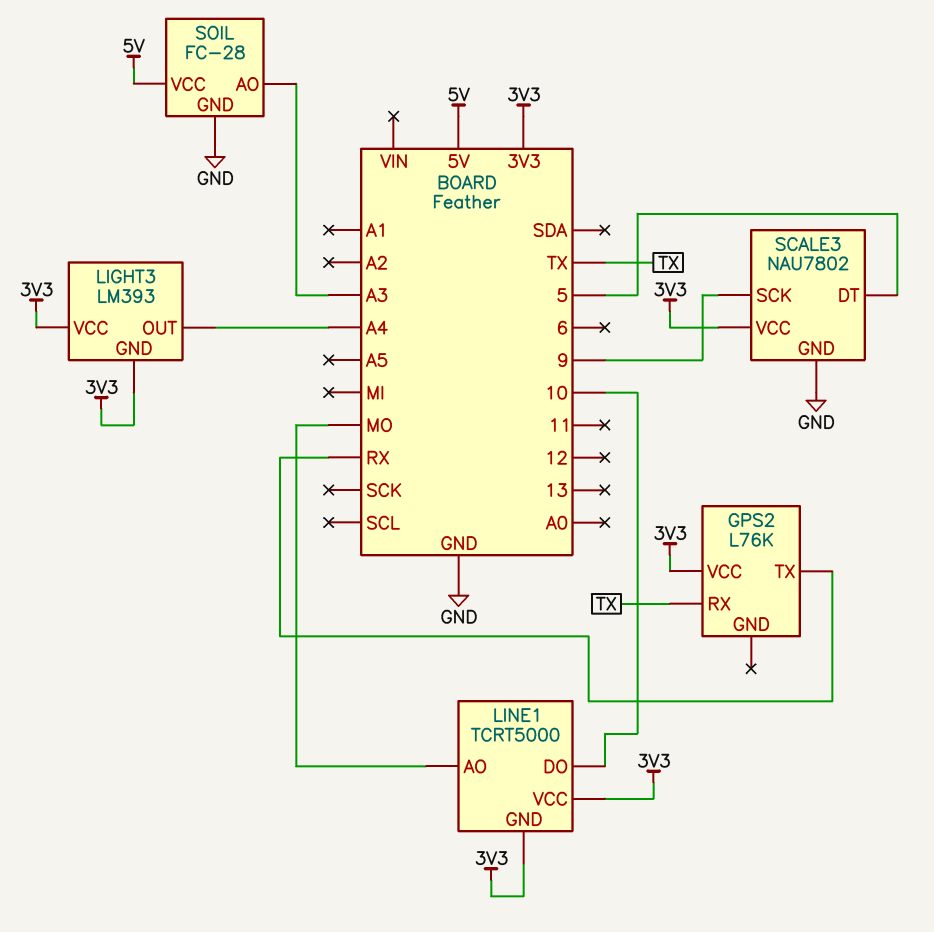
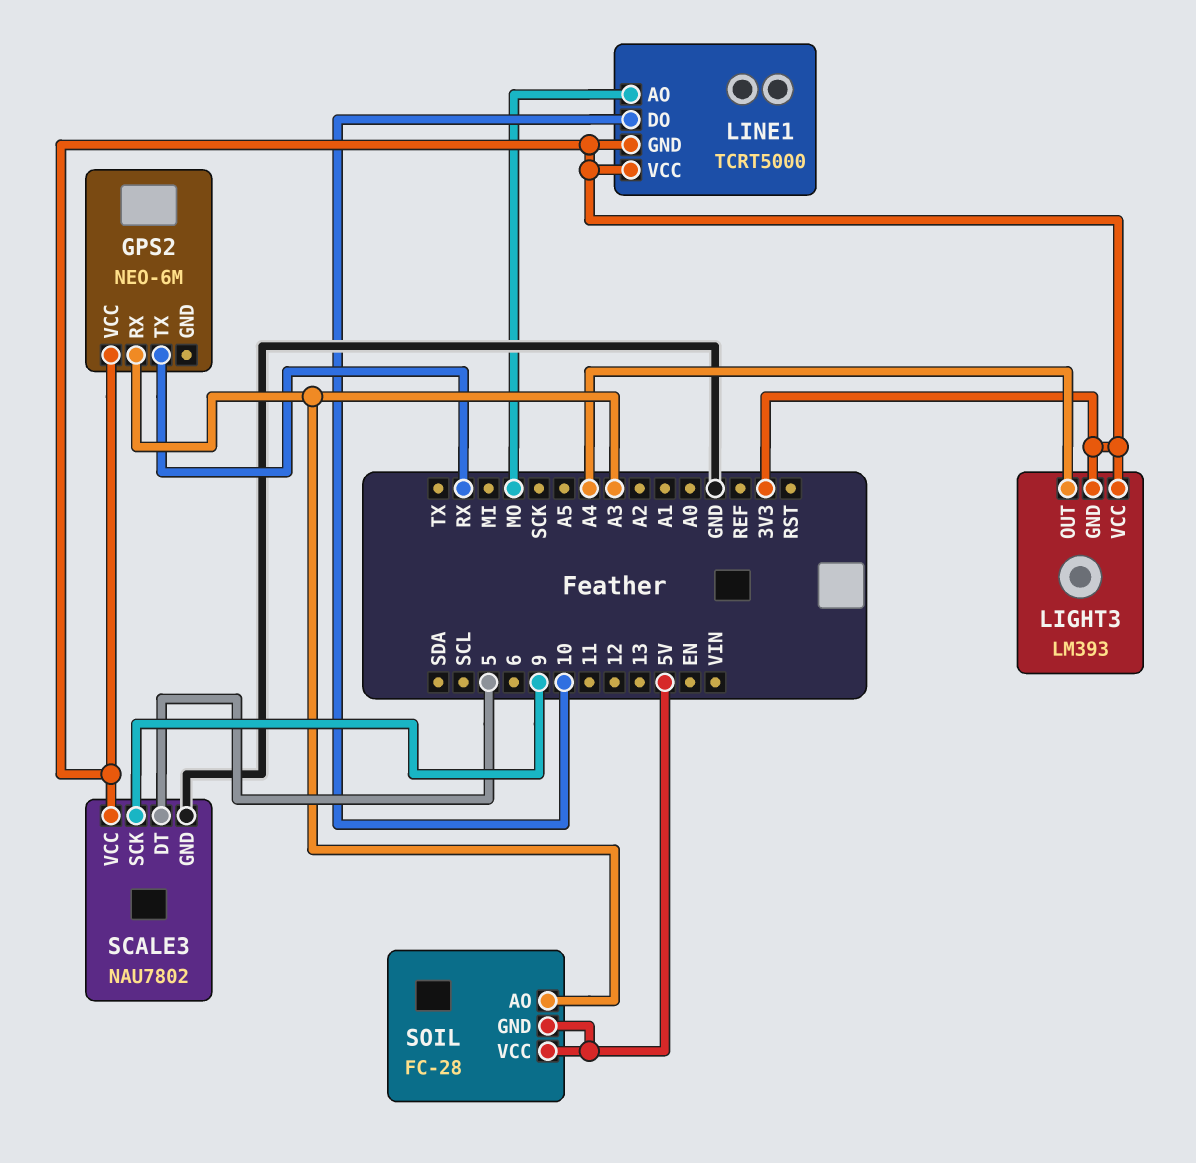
GPS2: L76K -> NEO-6M
GPS2 pin RX: TX -> A3
SOIL pin GND: GND -> 5V

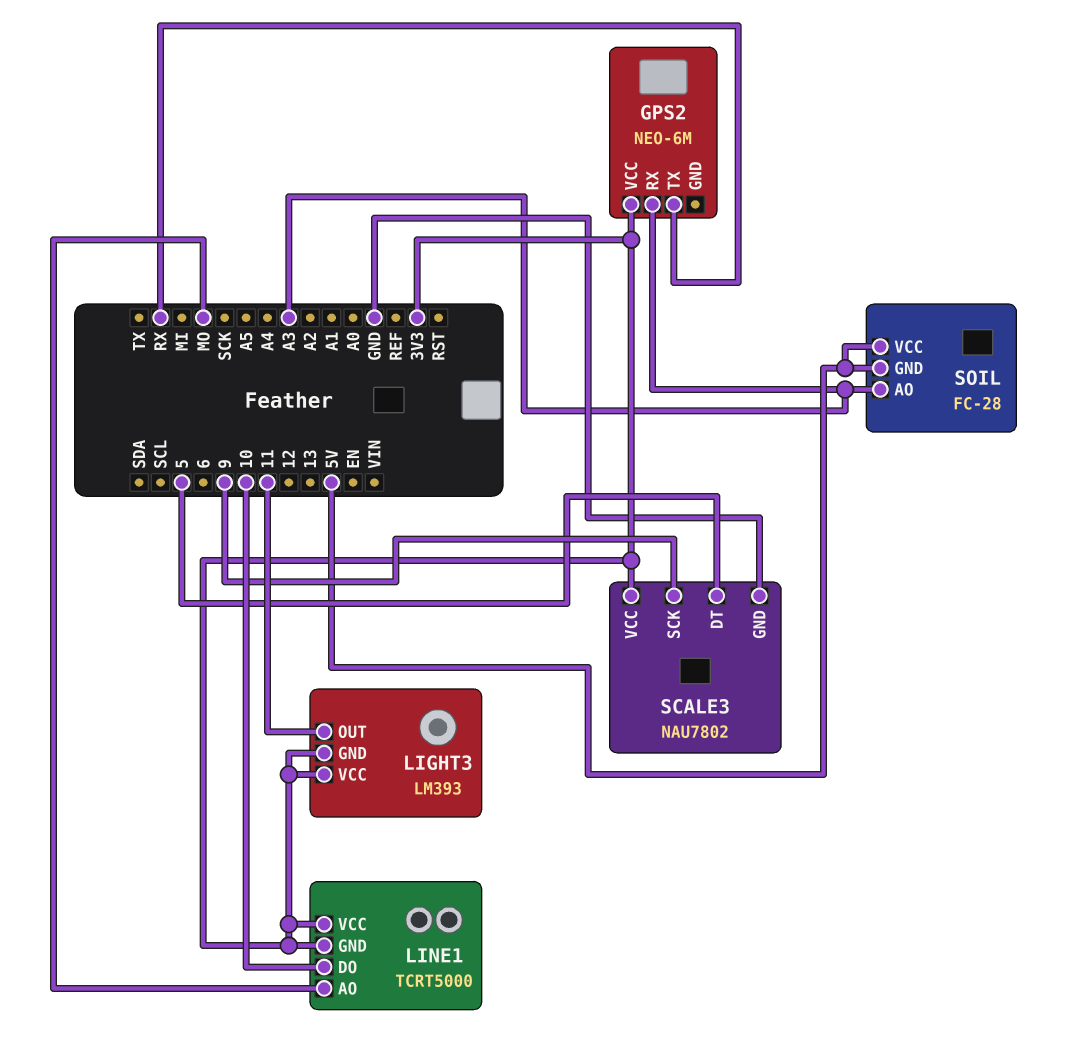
LIGHT3 pin OUT: A4 -> 11

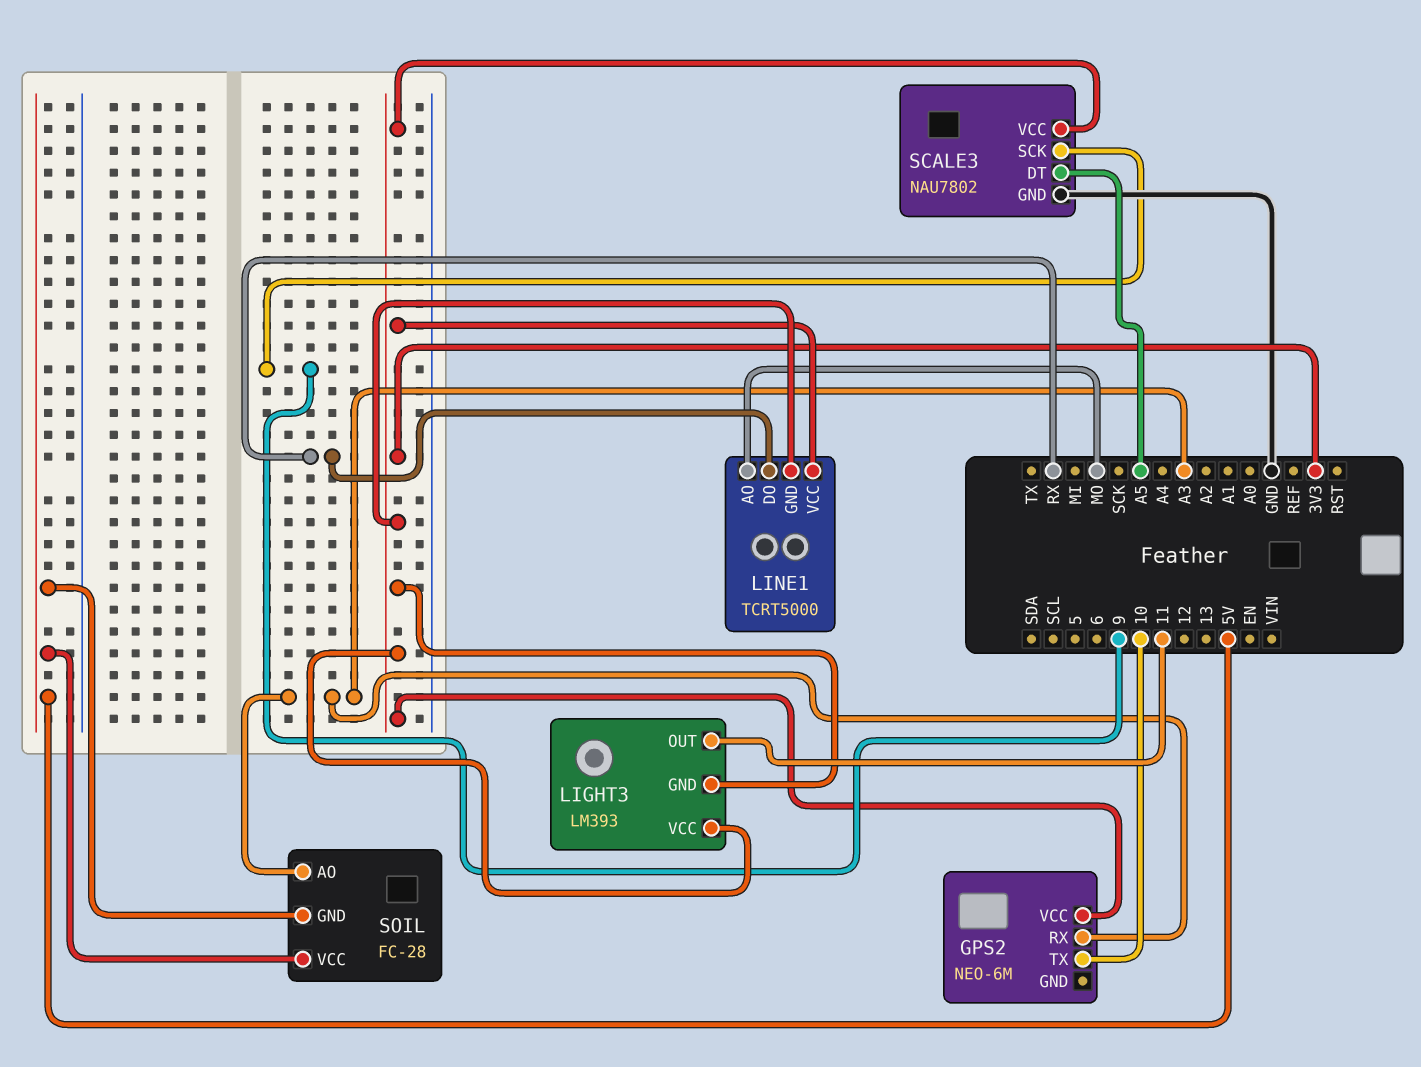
GPS2 pin TX: RX -> 10
LINE1 pin DO: 10 -> RX
SCALE3 pin DT: 5 -> A5

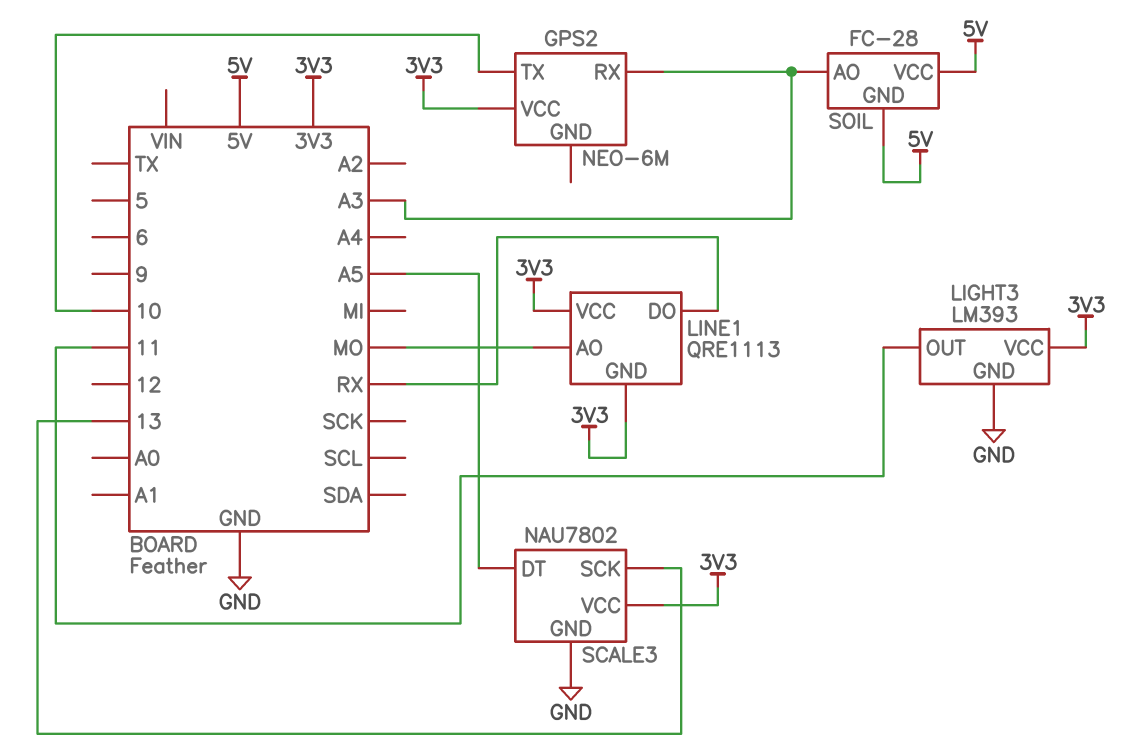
LIGHT3 pin GND: 3V3 -> GND
LINE1: TCRT5000 -> QRE1113
SCALE3 pin SCK: 9 -> 13

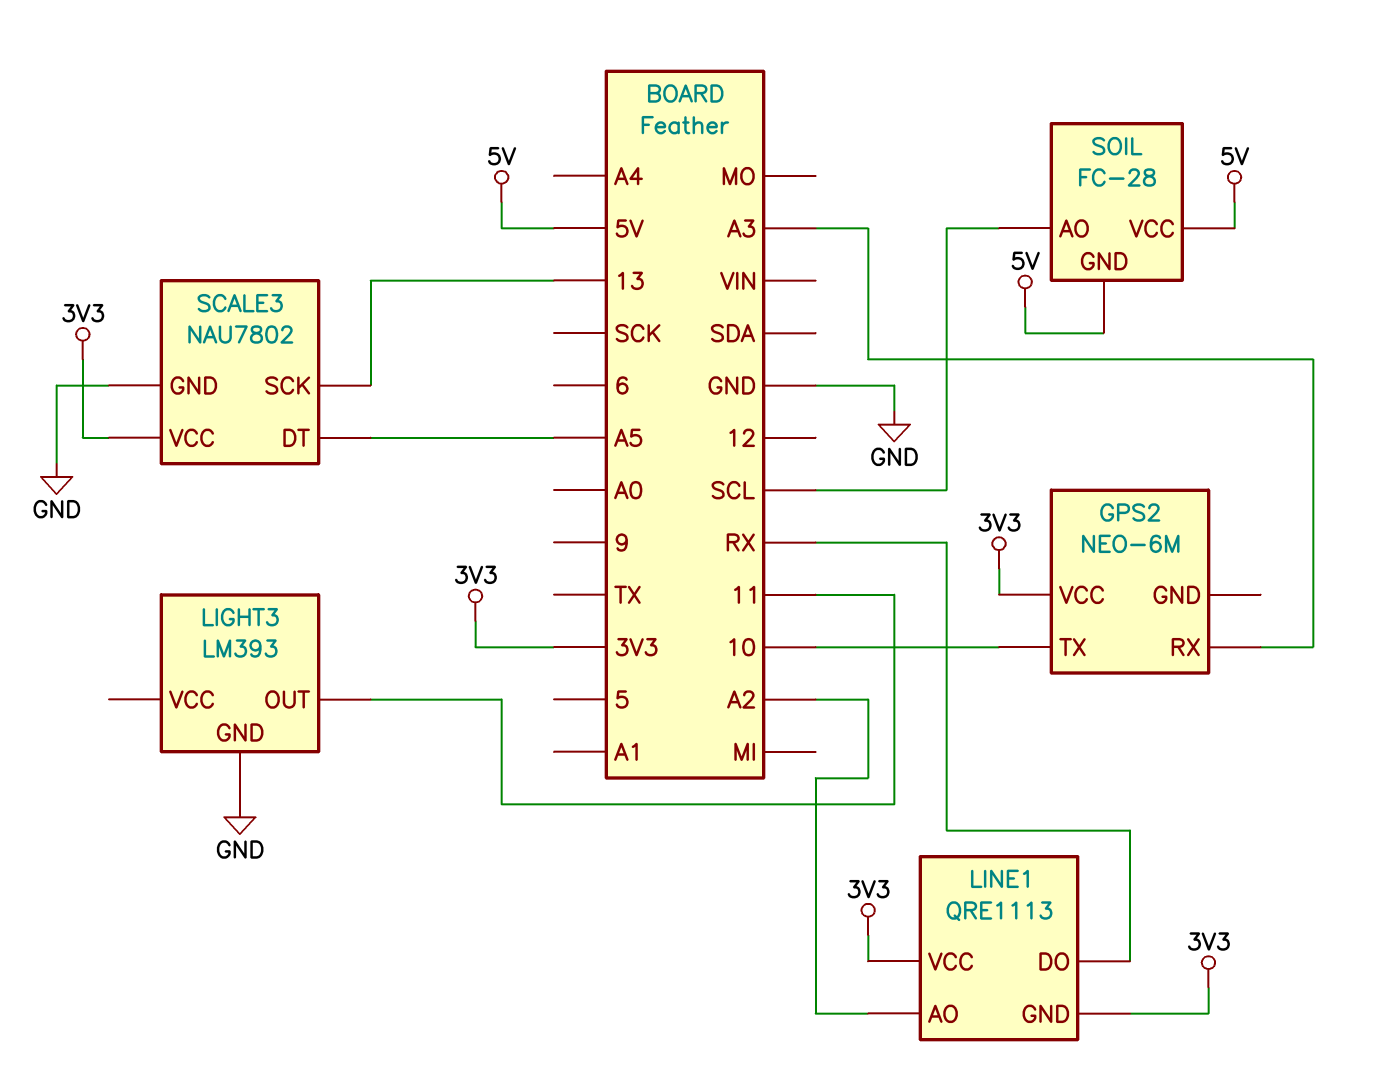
LIGHT3 pin VCC: 3V3 -> none
LINE1 pin AO: MO -> A2
SOIL pin AO: A3 -> SCL

